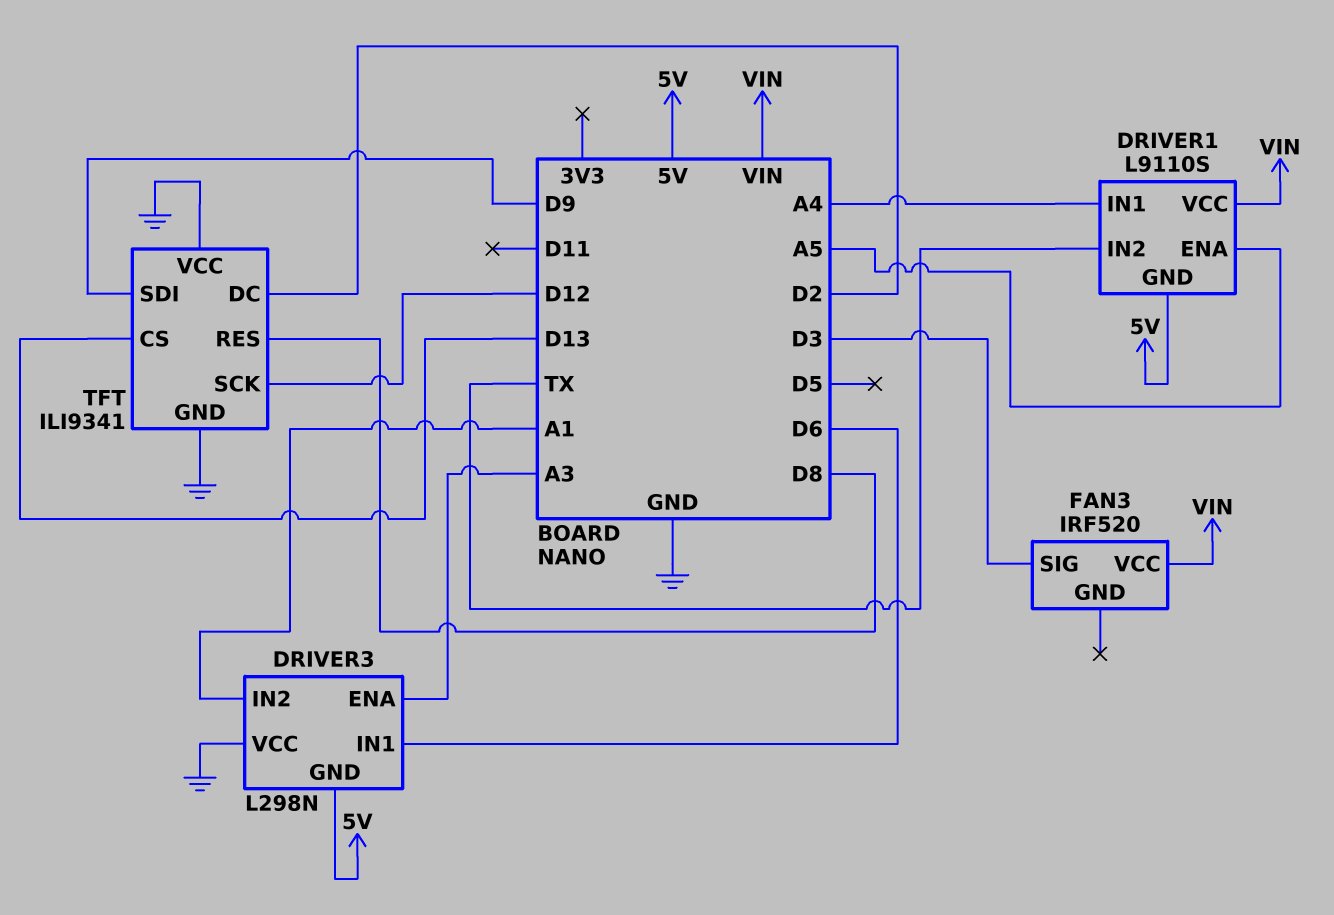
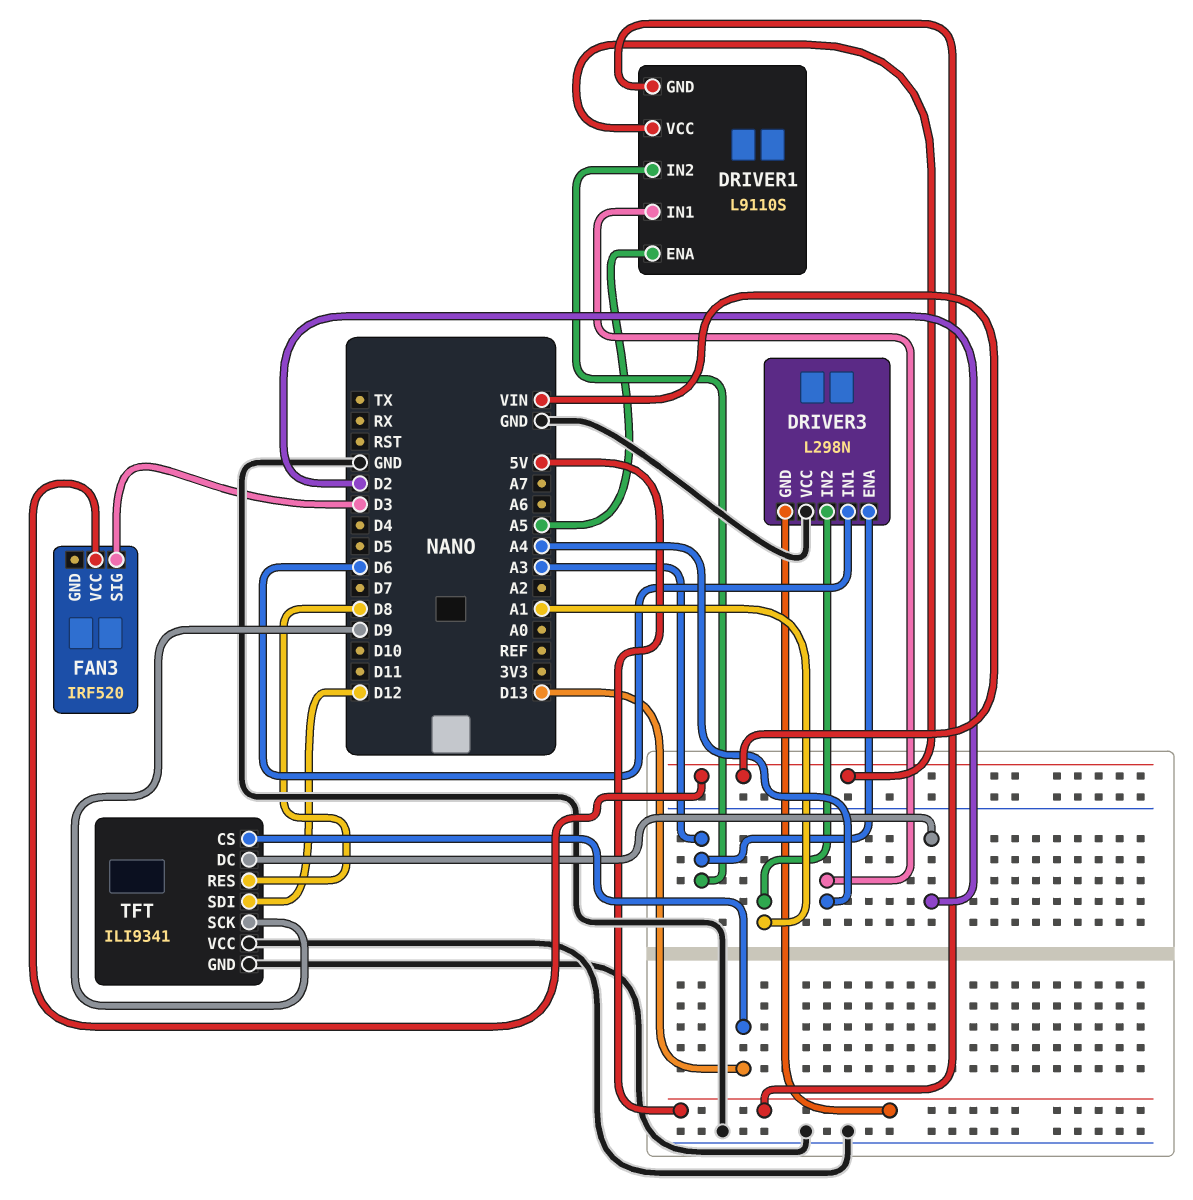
DRIVER1 pin IN2: TX -> A3
TFT pin SCK: D12 -> D9
TFT pin SDI: D9 -> D12

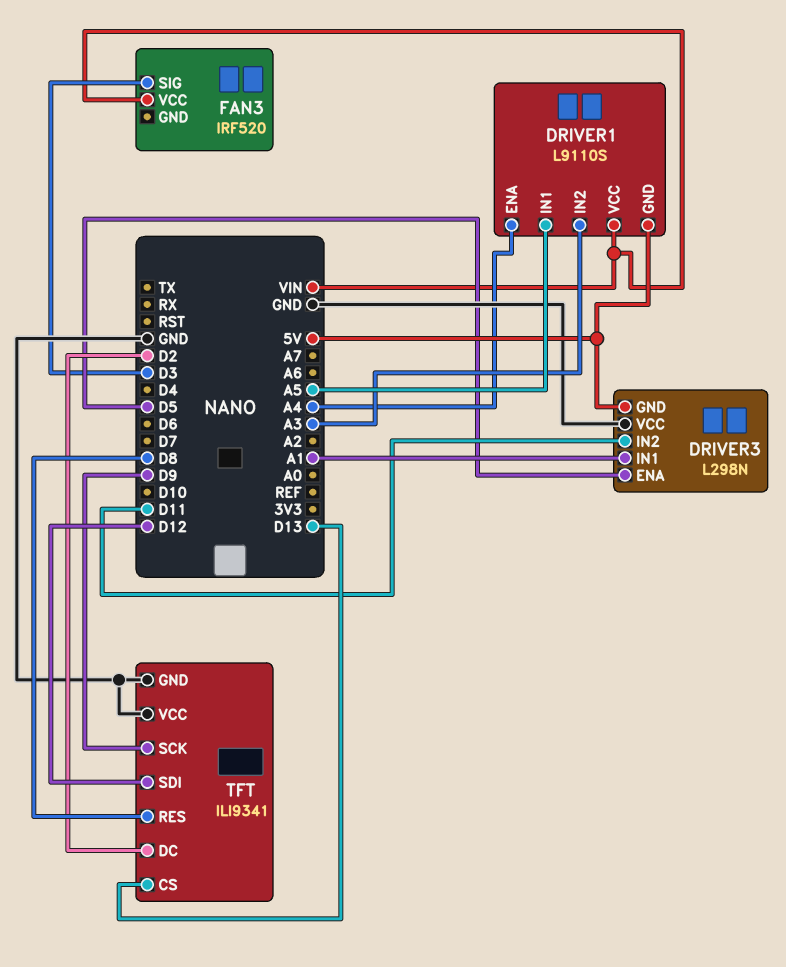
DRIVER1 pin ENA: A5 -> A4
DRIVER1 pin IN1: A4 -> A5
DRIVER3 pin ENA: A3 -> D5
DRIVER3 pin IN1: D6 -> A1
DRIVER3 pin IN2: A1 -> D11

